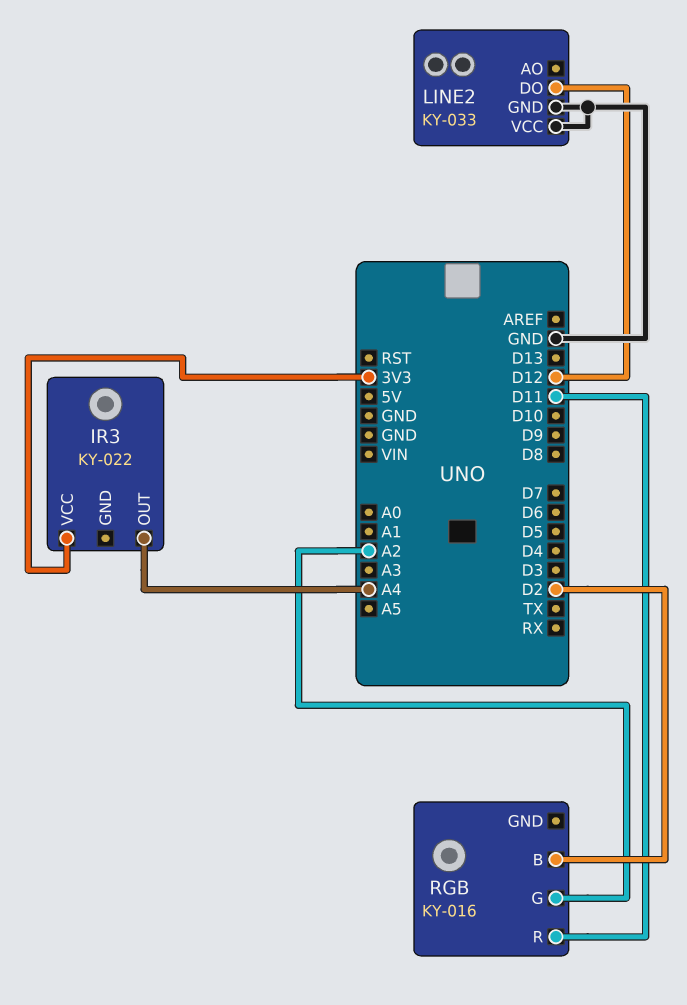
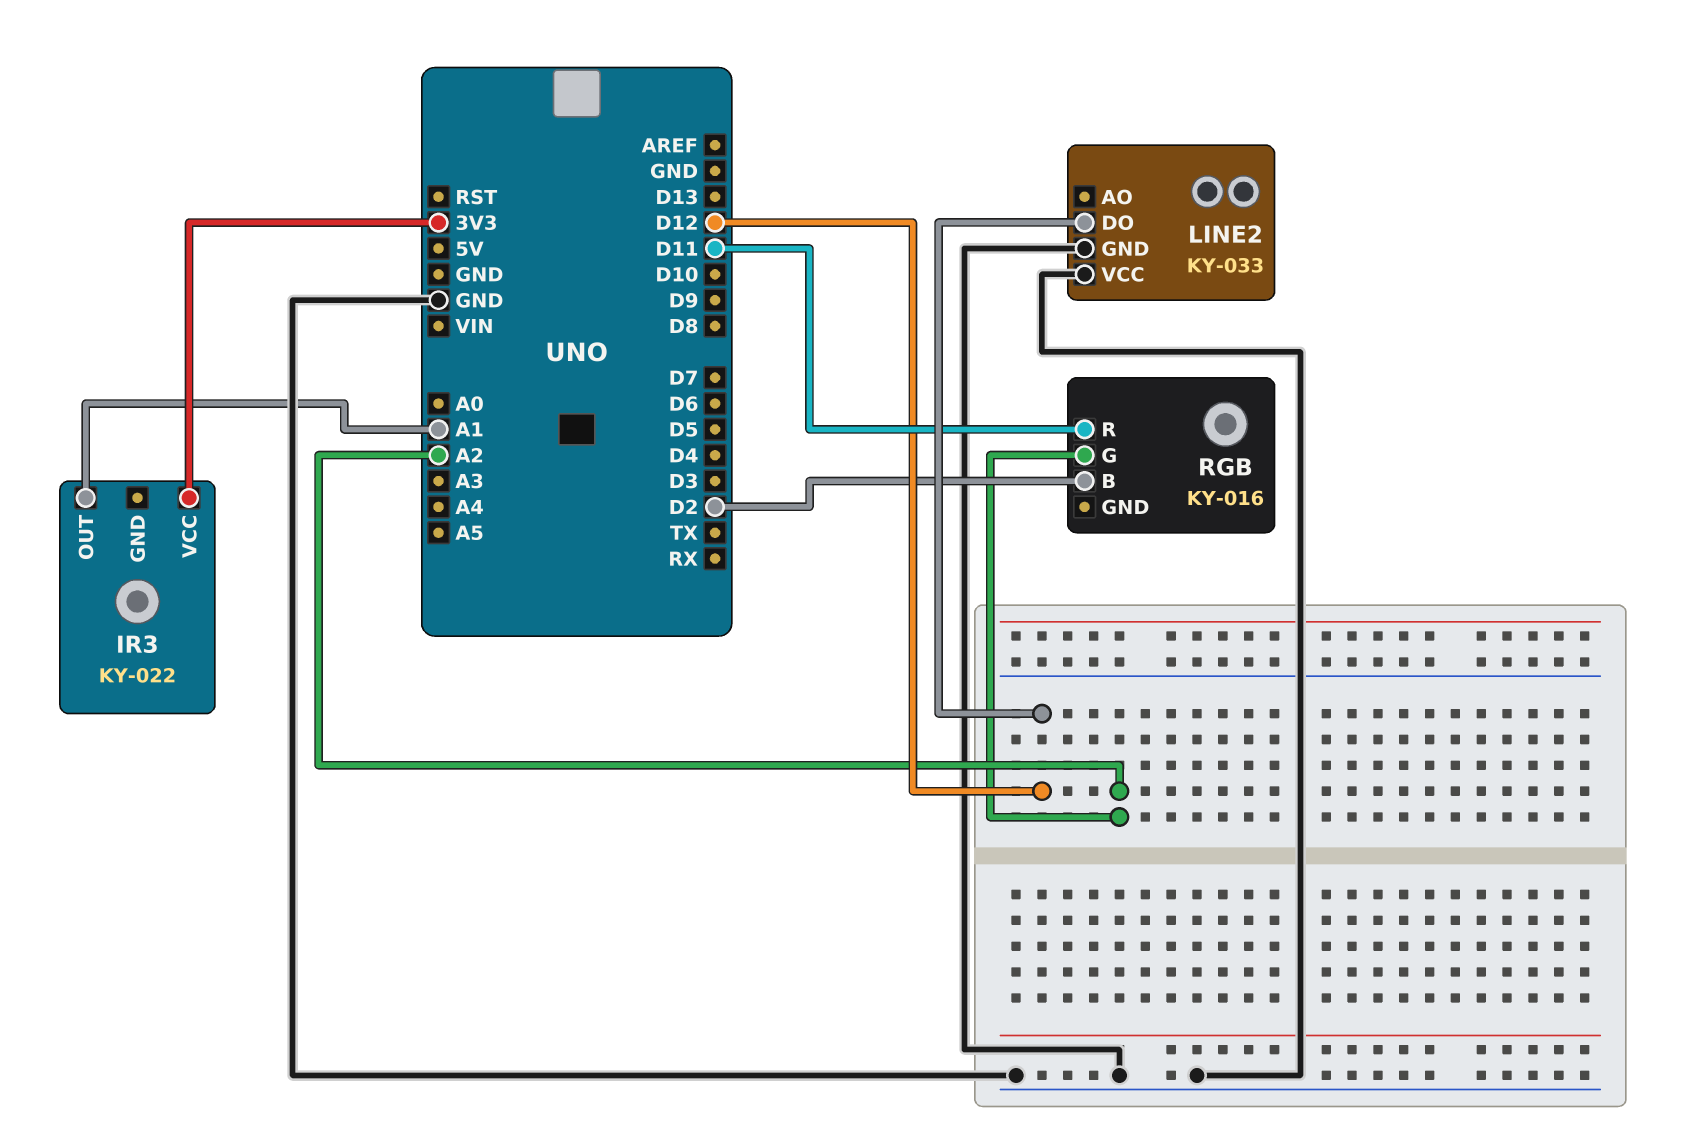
IR3 pin OUT: A4 -> A1

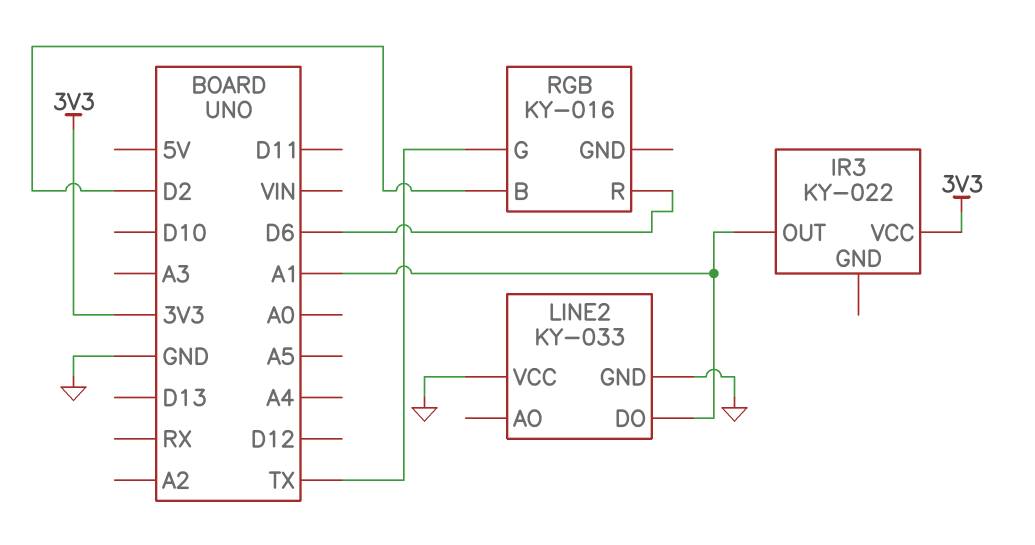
LINE2 pin DO: D12 -> A1
RGB pin G: A2 -> TX
RGB pin R: D11 -> D6

